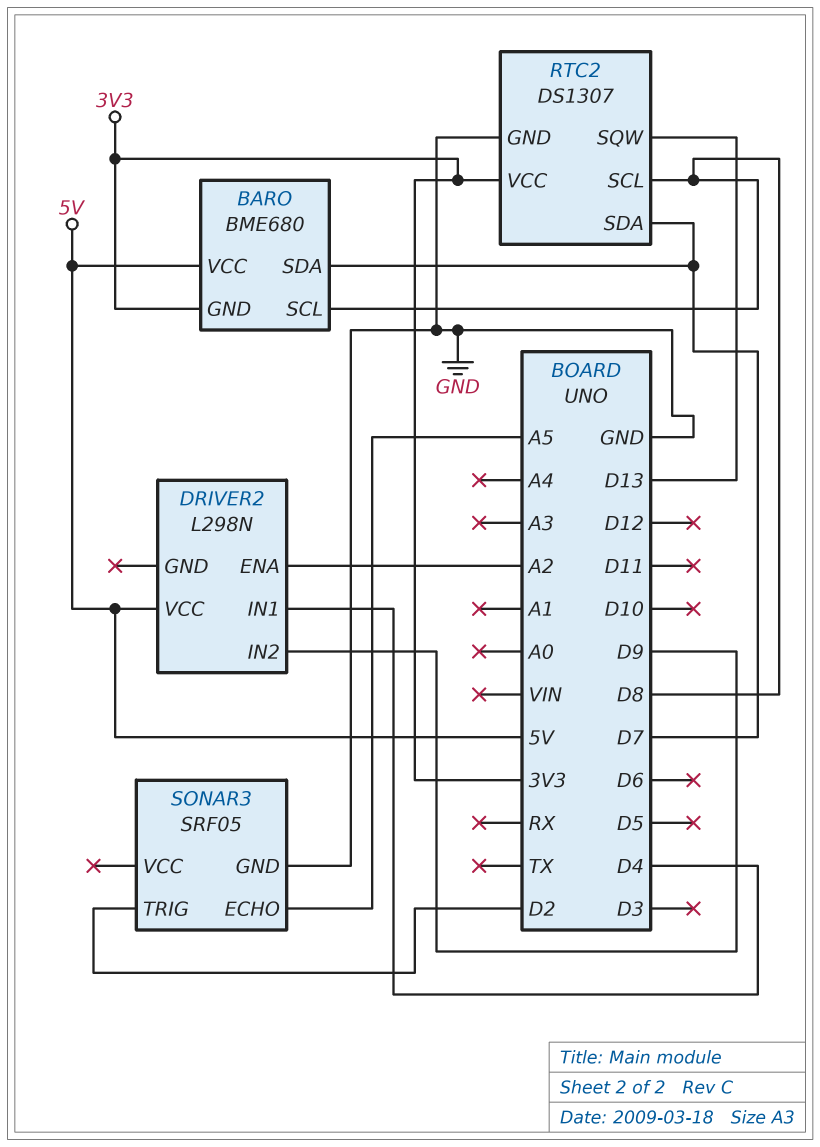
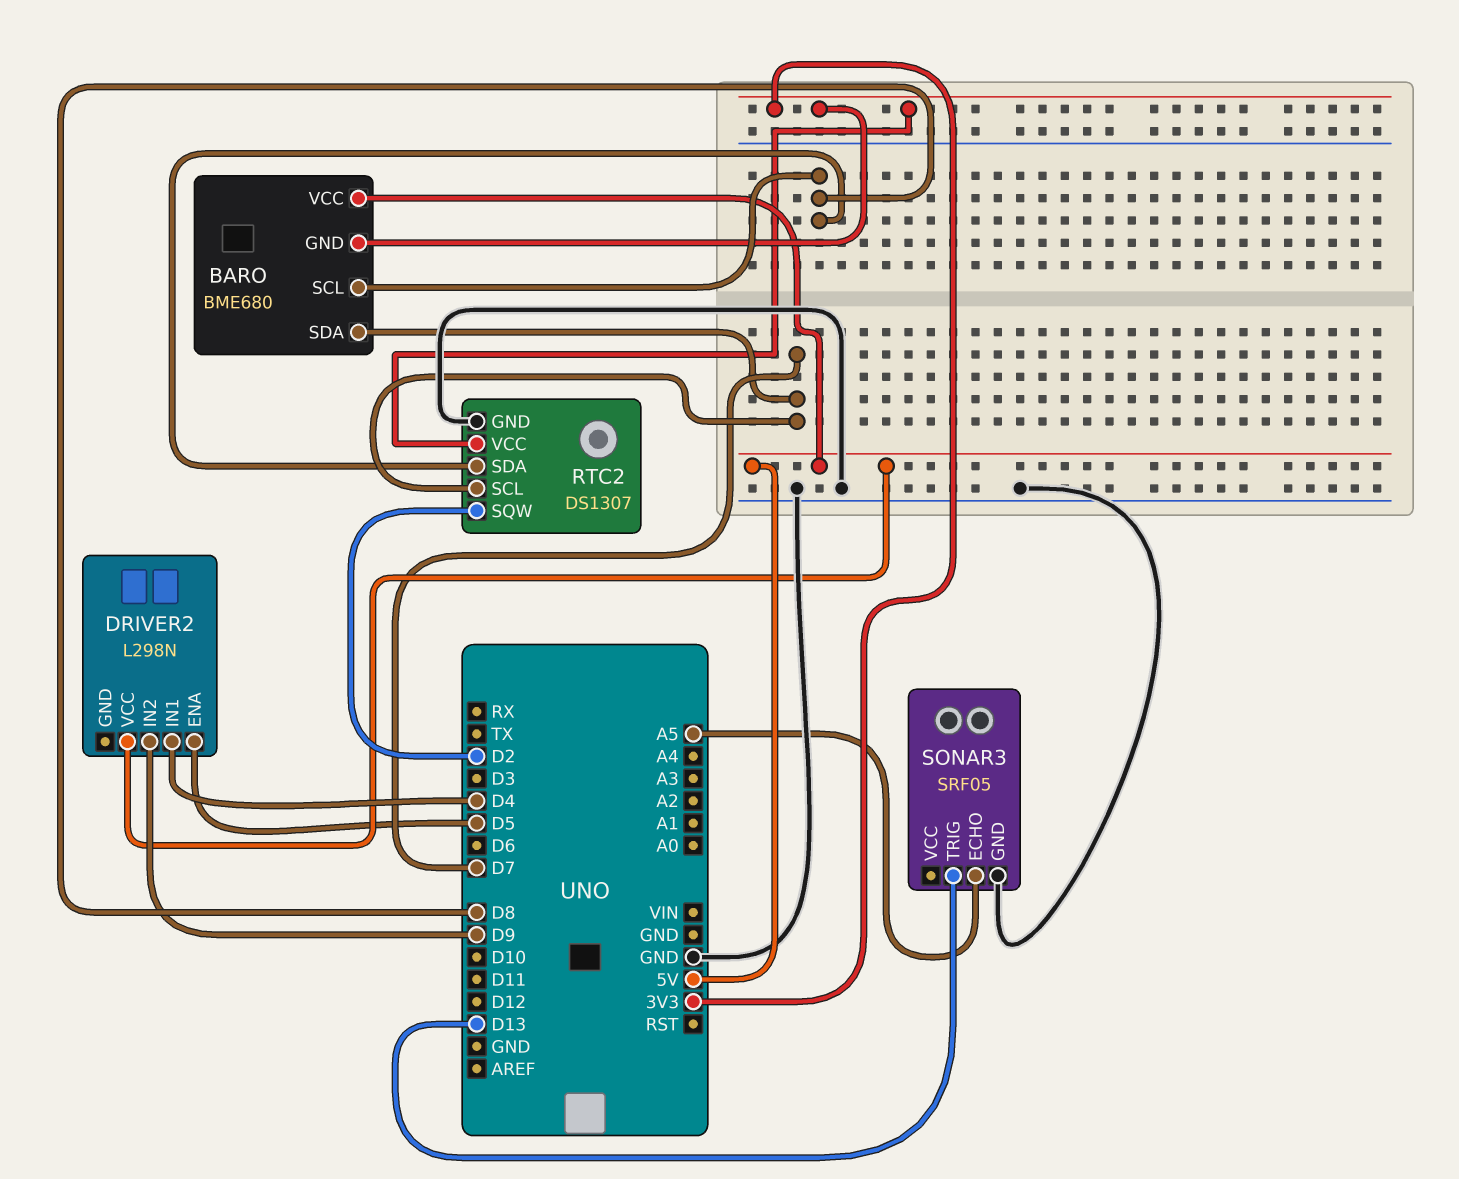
DRIVER2 pin ENA: A2 -> D5
RTC2 pin SCL: D8 -> D7
RTC2 pin SDA: D7 -> D8
RTC2 pin SQW: D13 -> D2
SONAR3 pin TRIG: D2 -> D13

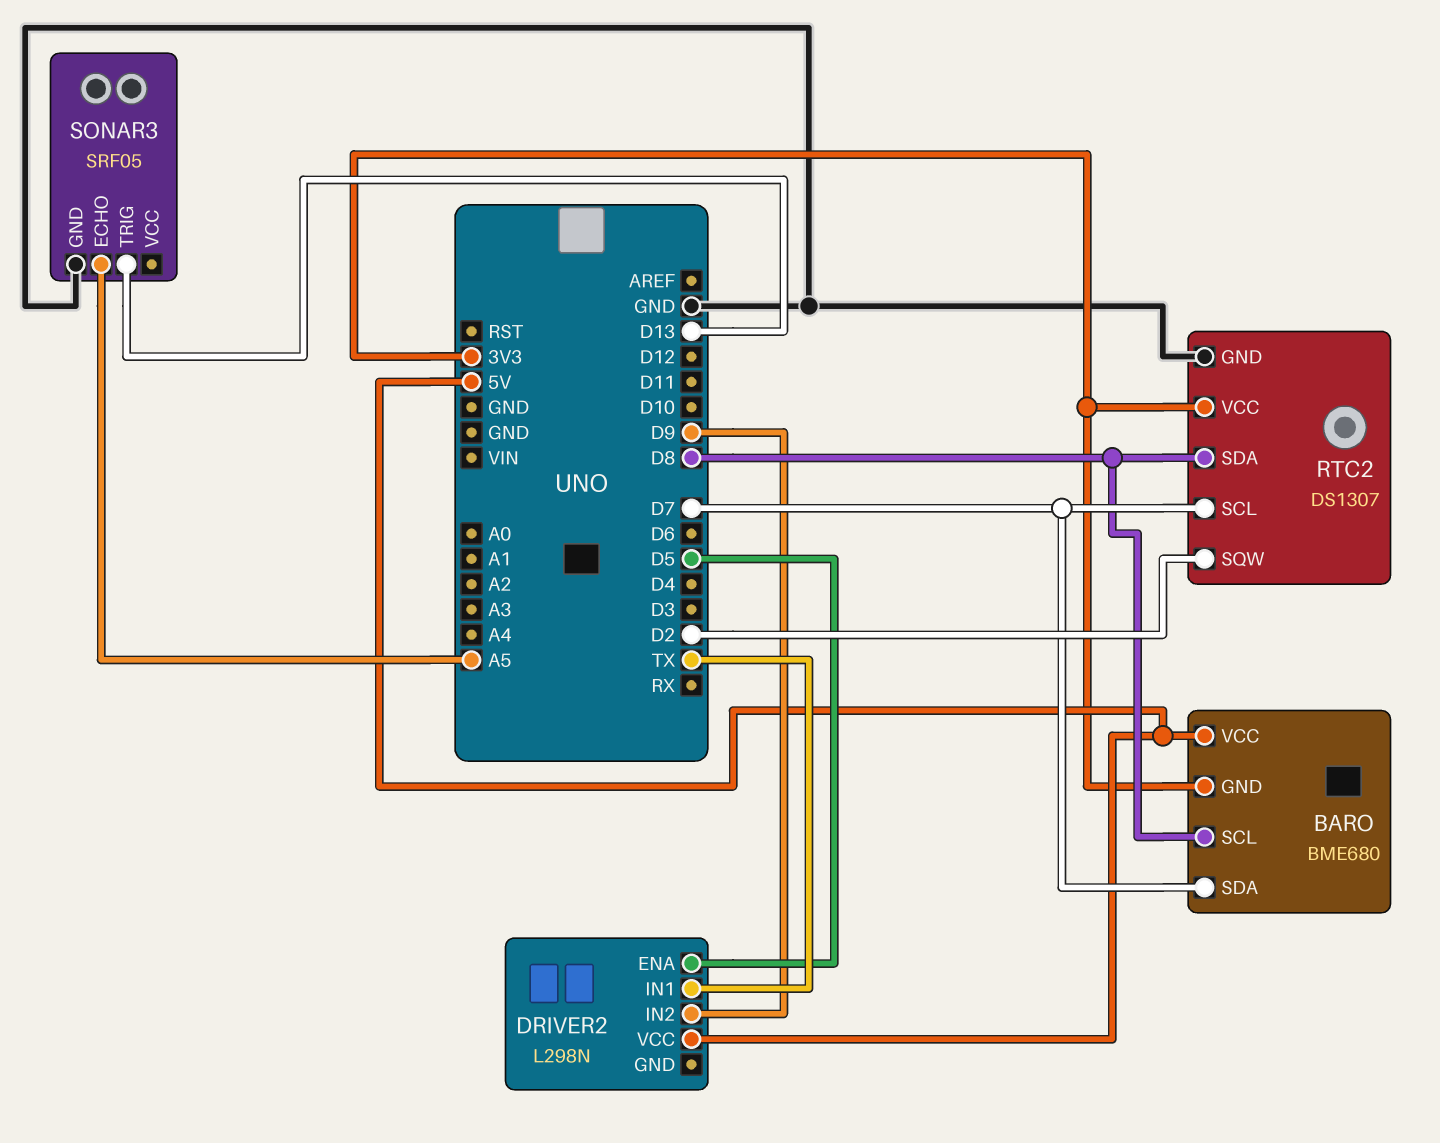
DRIVER2 pin IN1: D4 -> TX

